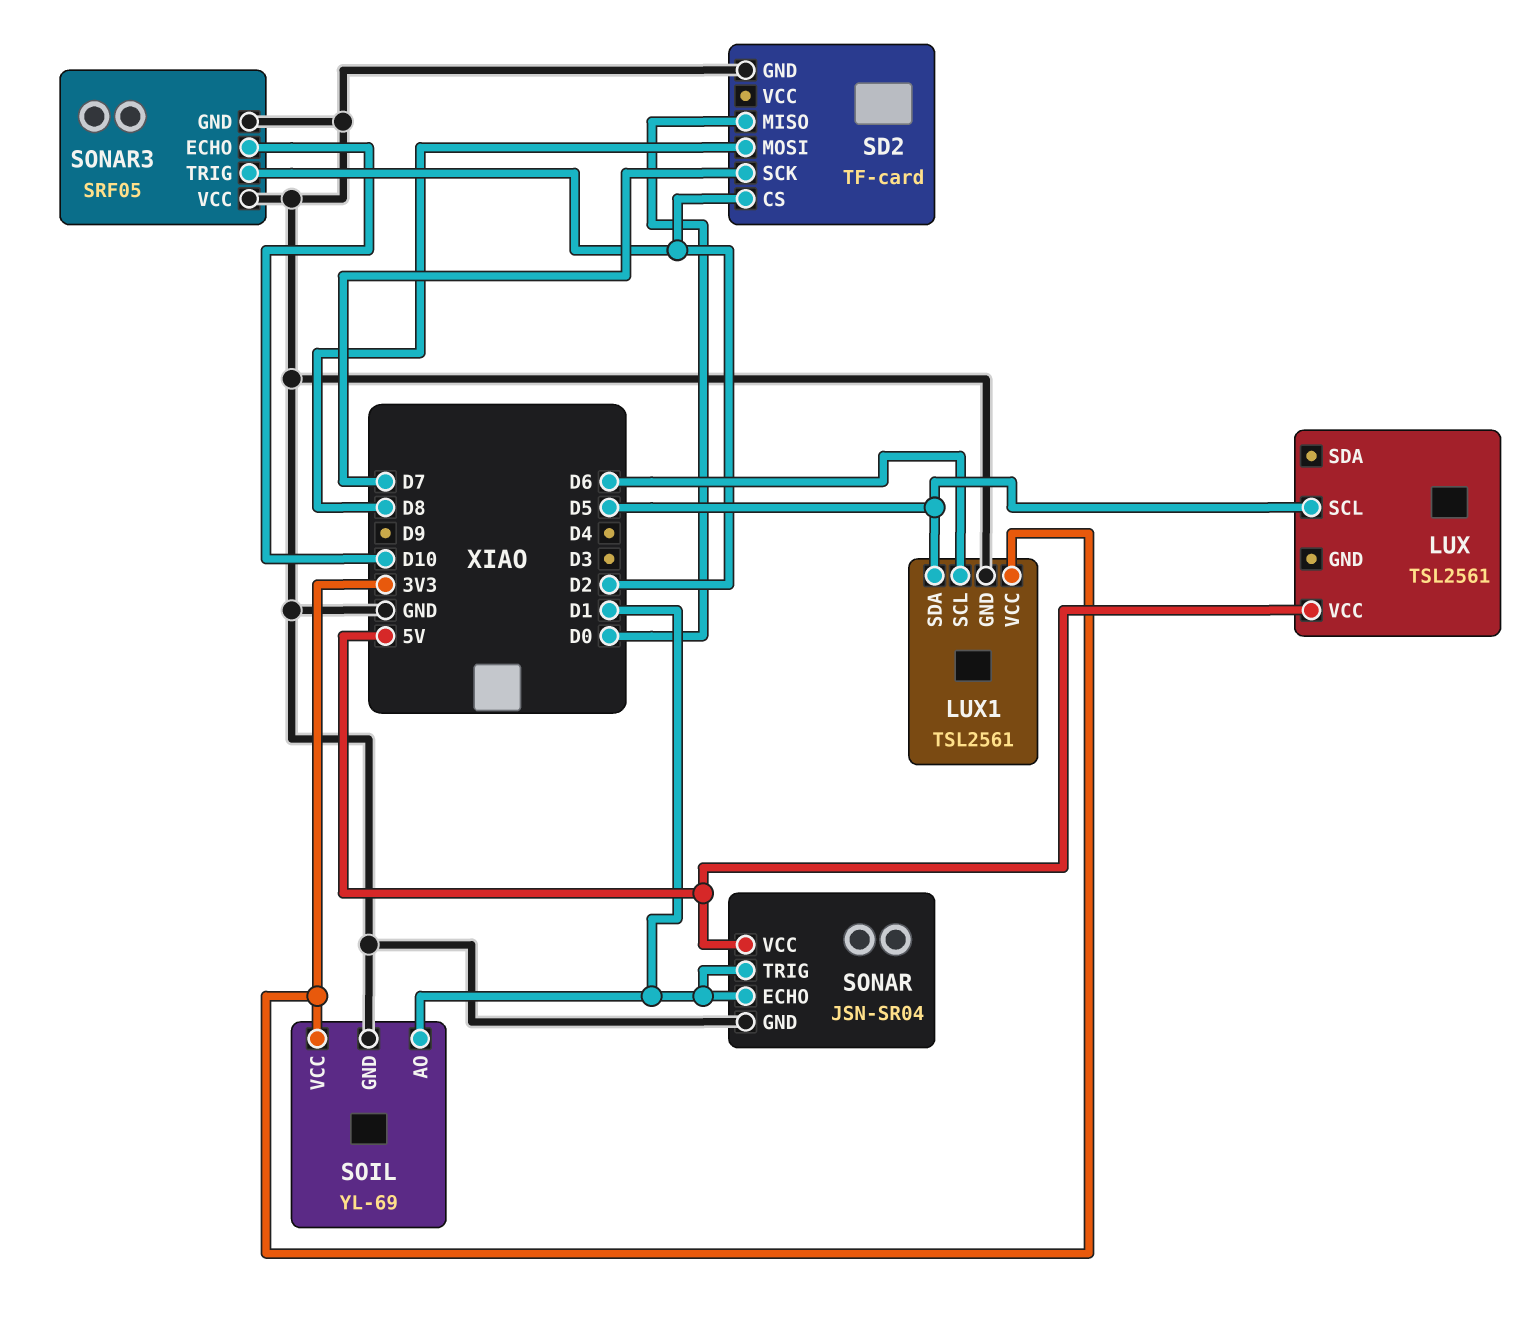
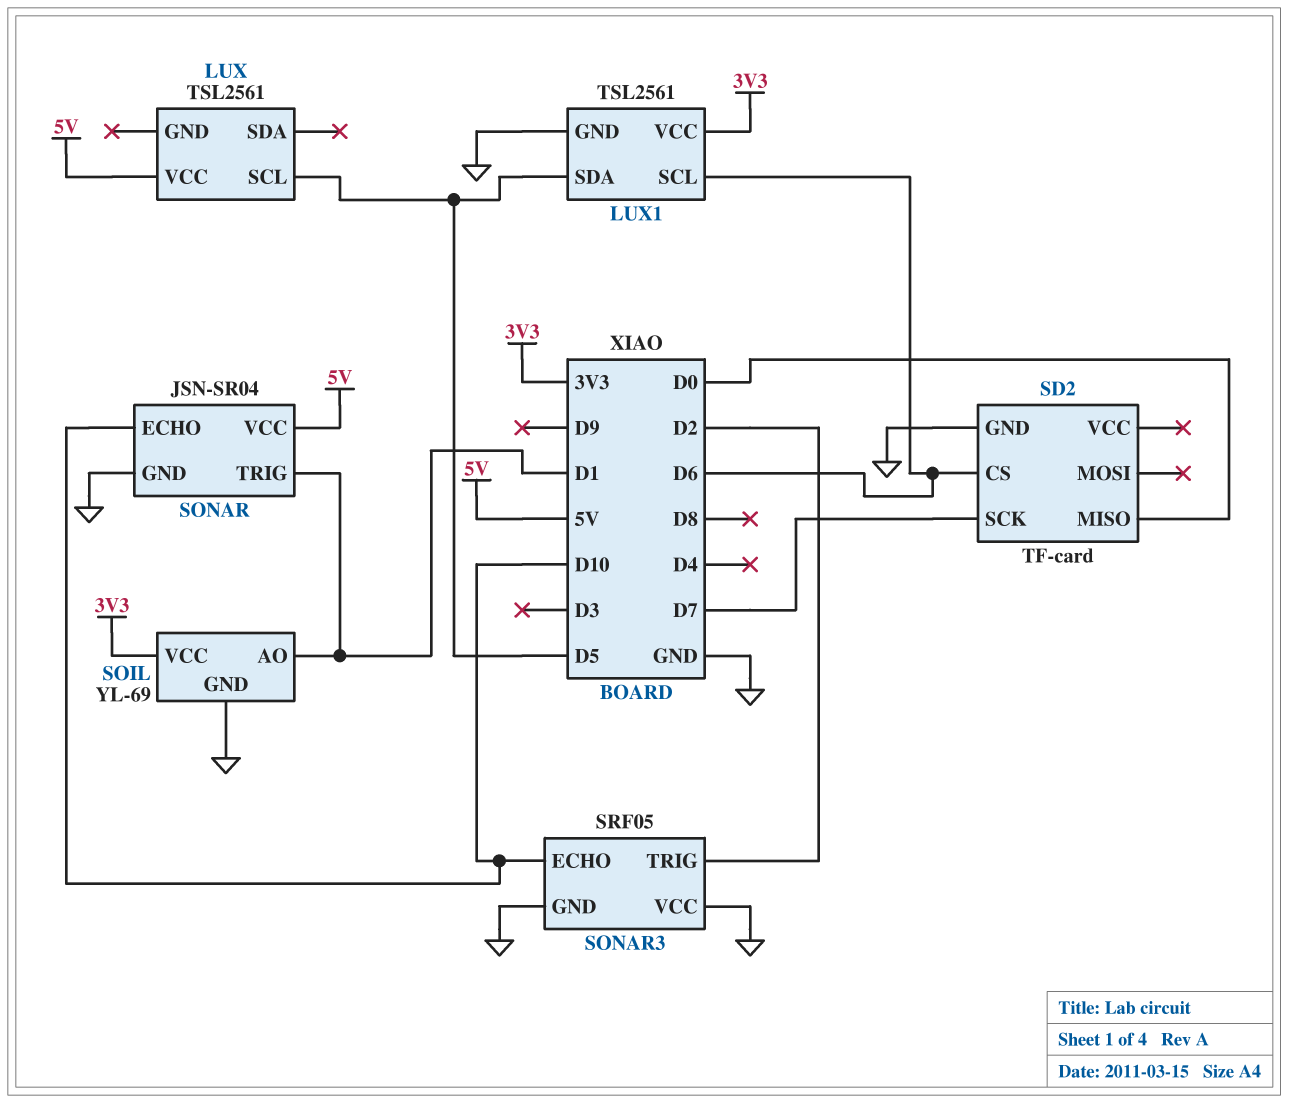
SD2 pin CS: D2 -> D6
SD2 pin MOSI: D8 -> none
SONAR pin ECHO: D1 -> D10

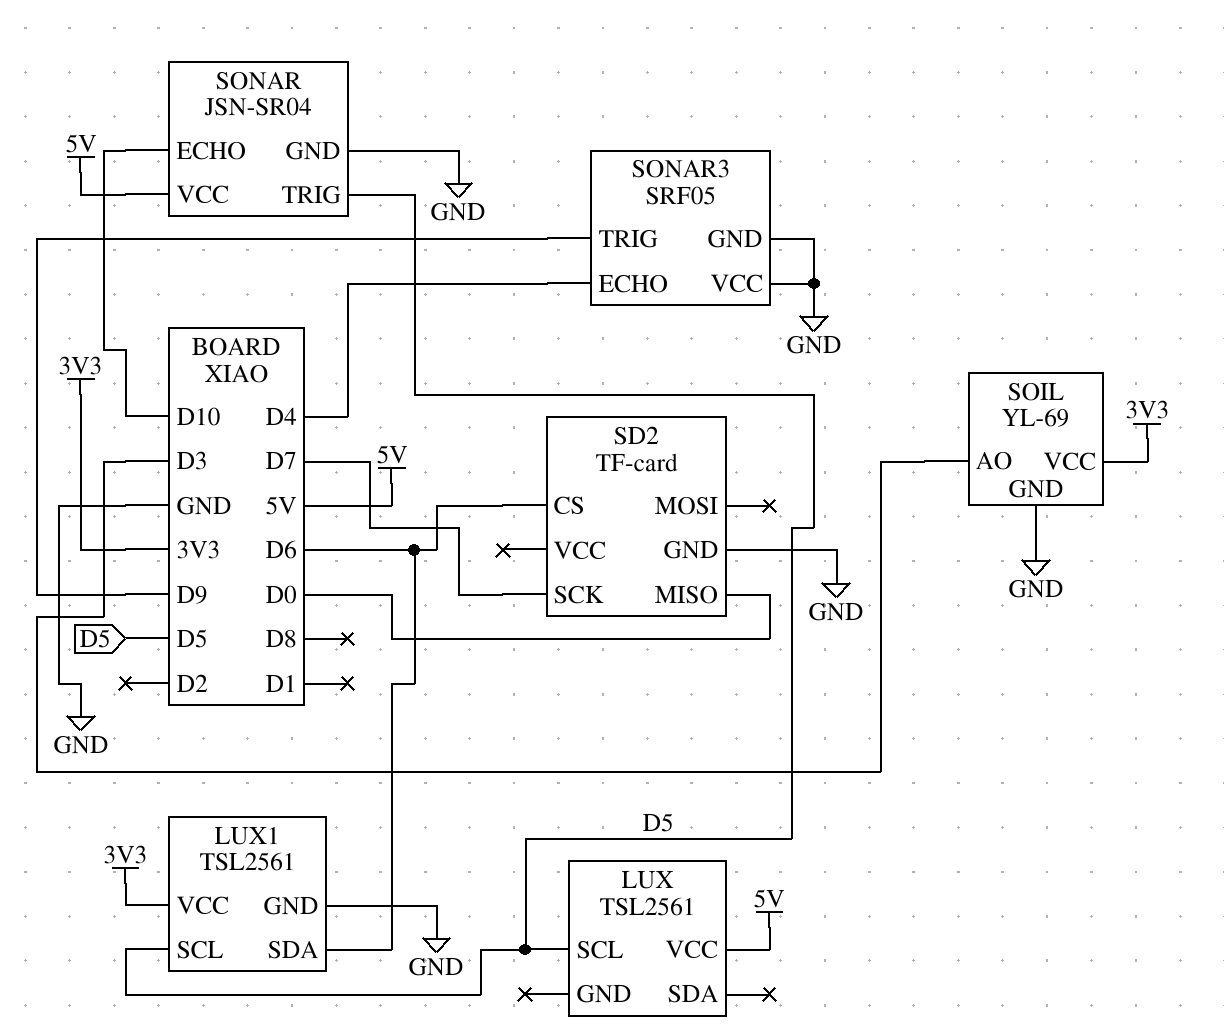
LUX1 pin SCL: D6 -> D5
LUX1 pin SDA: D5 -> D6
SOIL pin AO: D1 -> D3
SONAR pin TRIG: D1 -> D5
SONAR3 pin ECHO: D10 -> D4
SONAR3 pin TRIG: D2 -> D9

